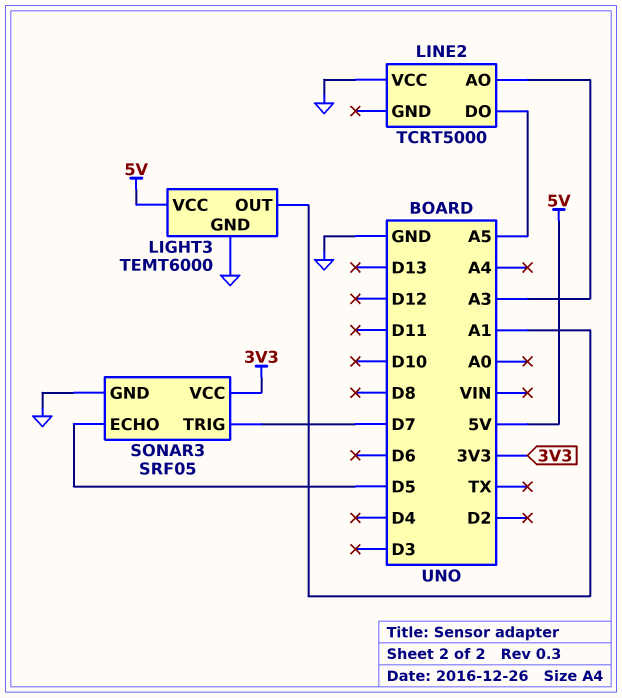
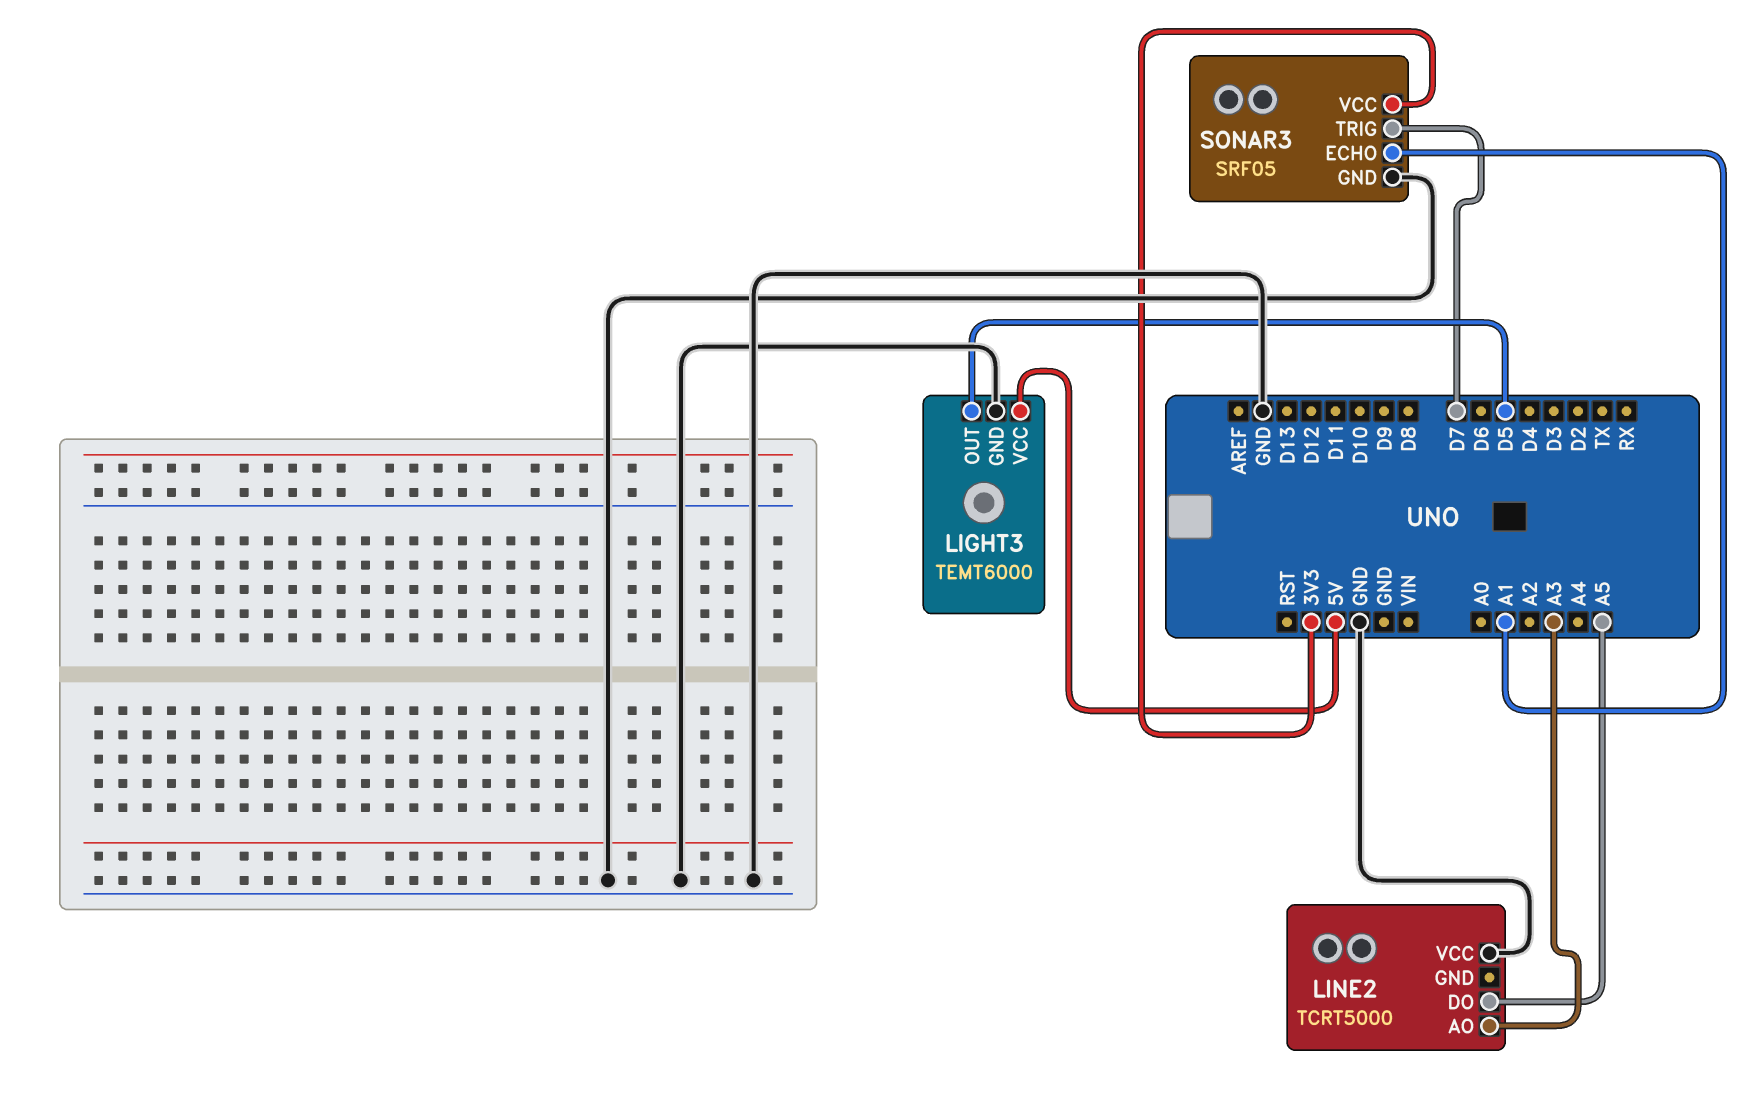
LIGHT3 pin OUT: A1 -> D5
SONAR3 pin ECHO: D5 -> A1

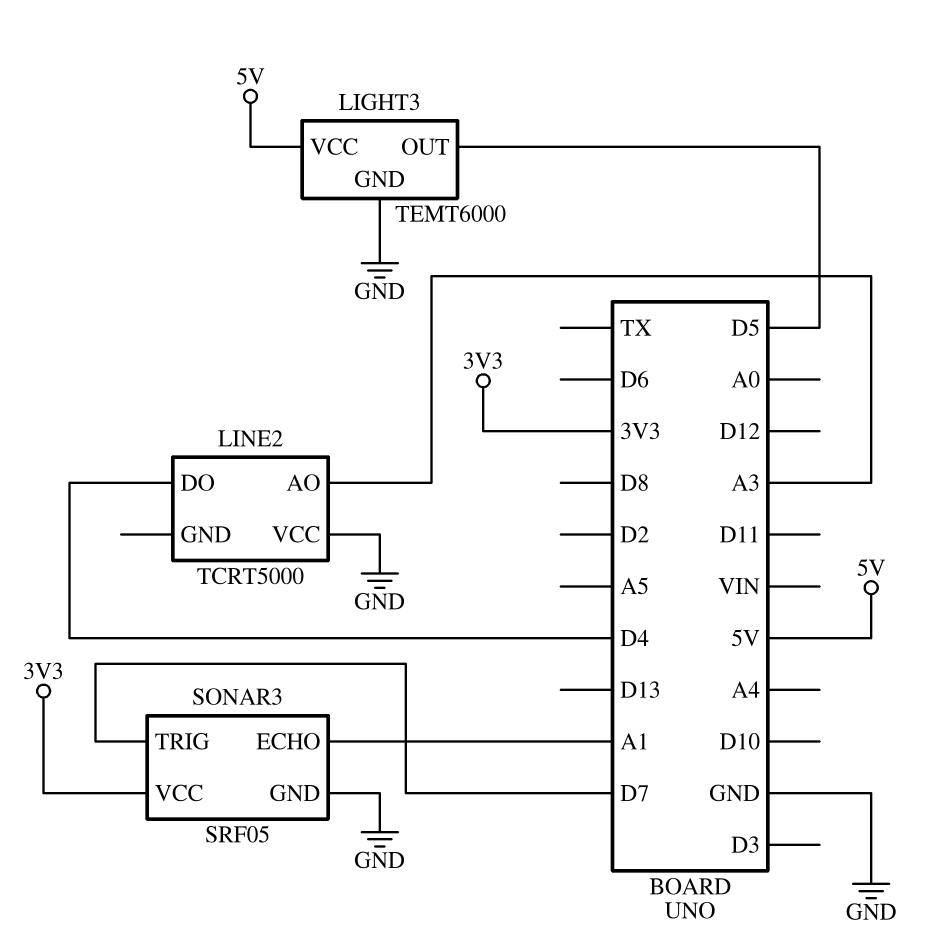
LINE2 pin DO: A5 -> D4

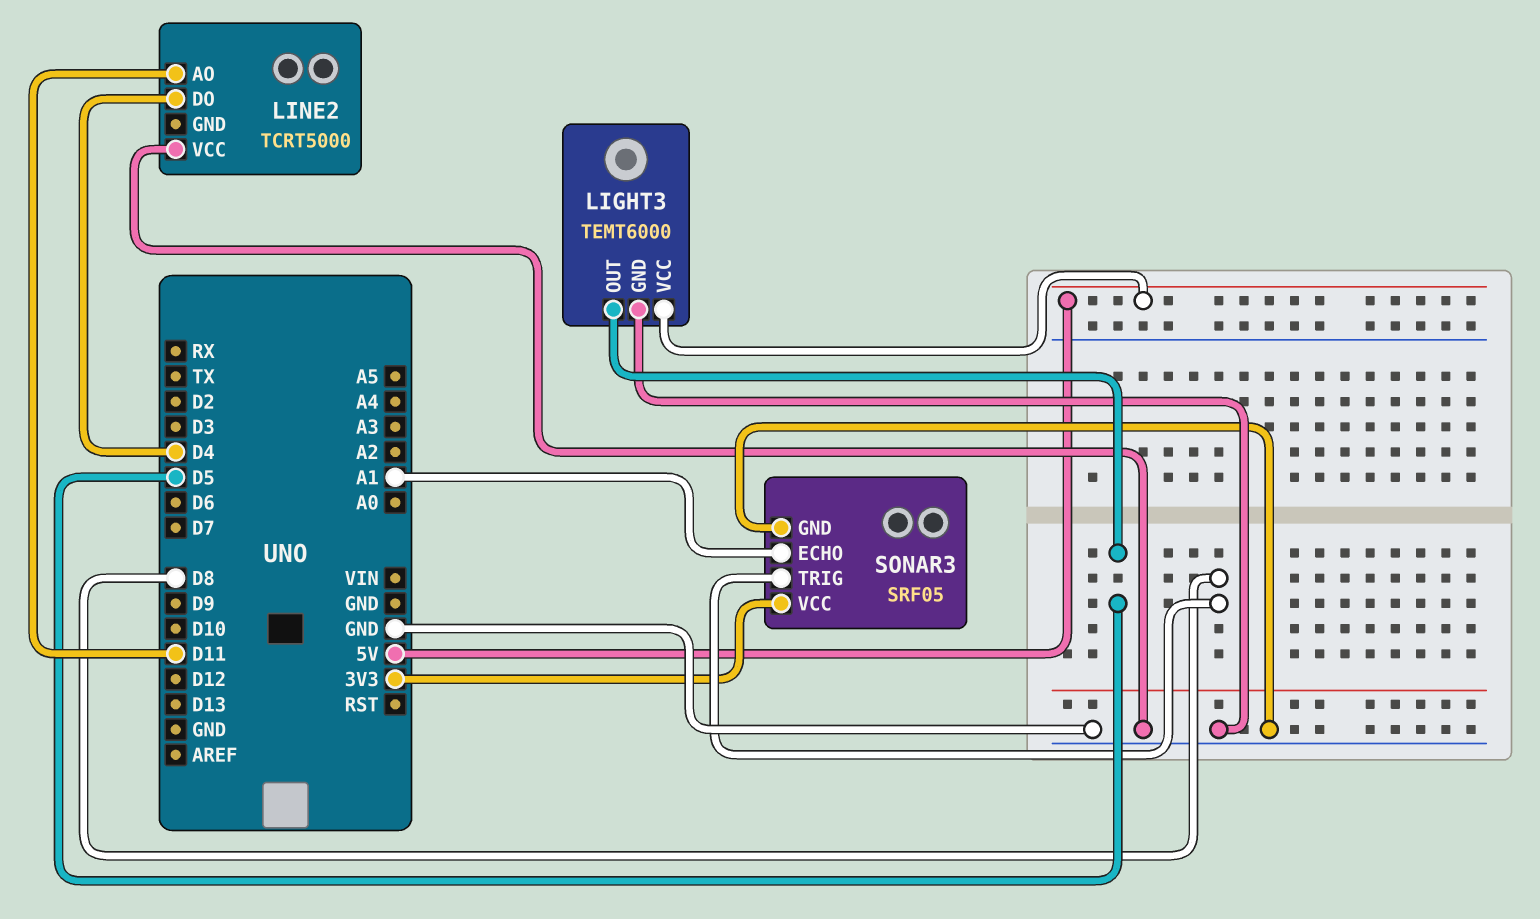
LINE2 pin AO: A3 -> D11
SONAR3 pin TRIG: D7 -> D8

